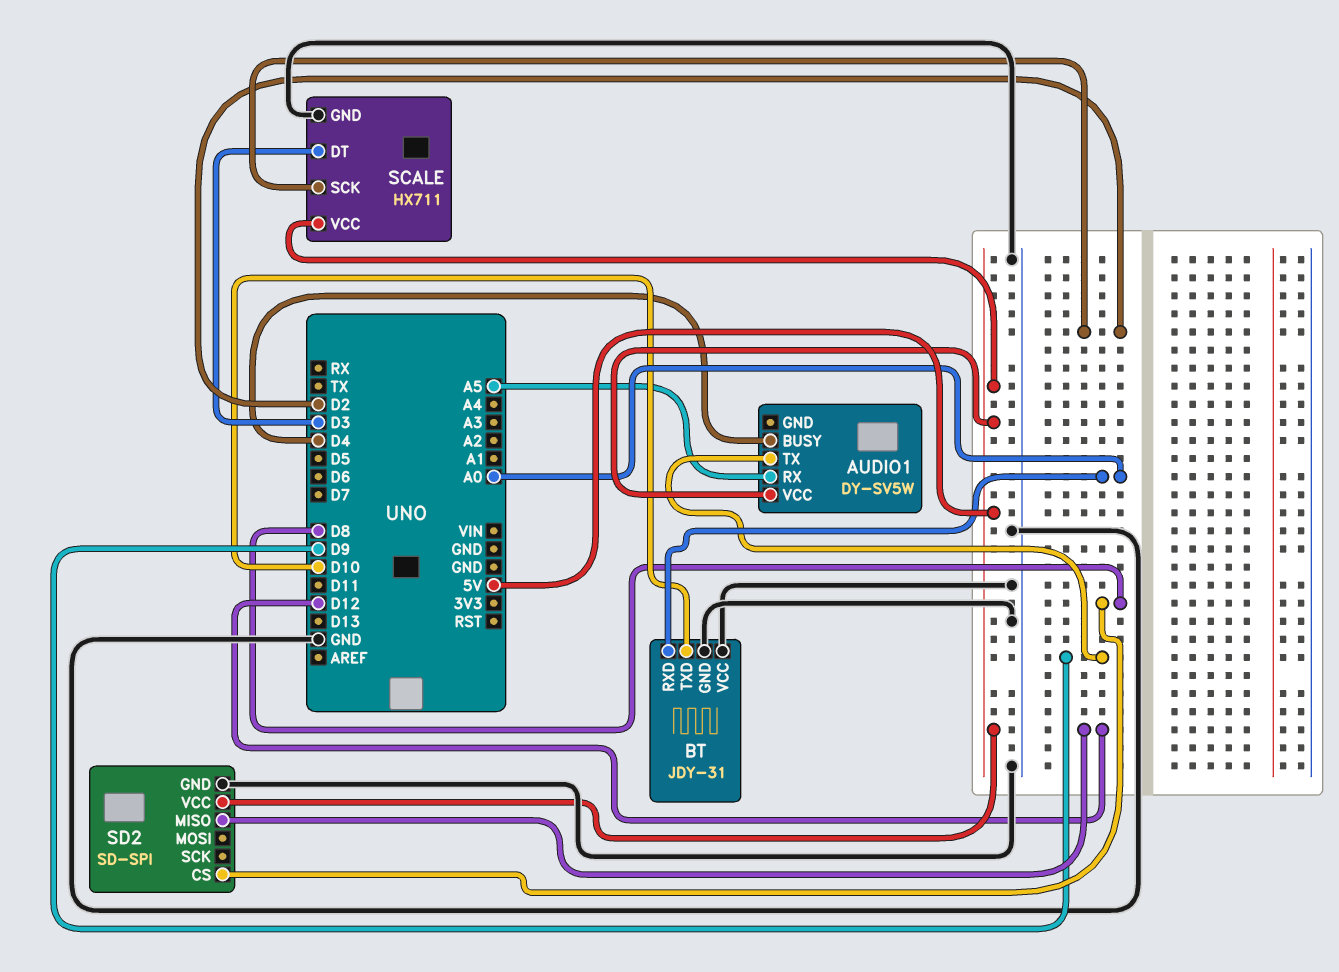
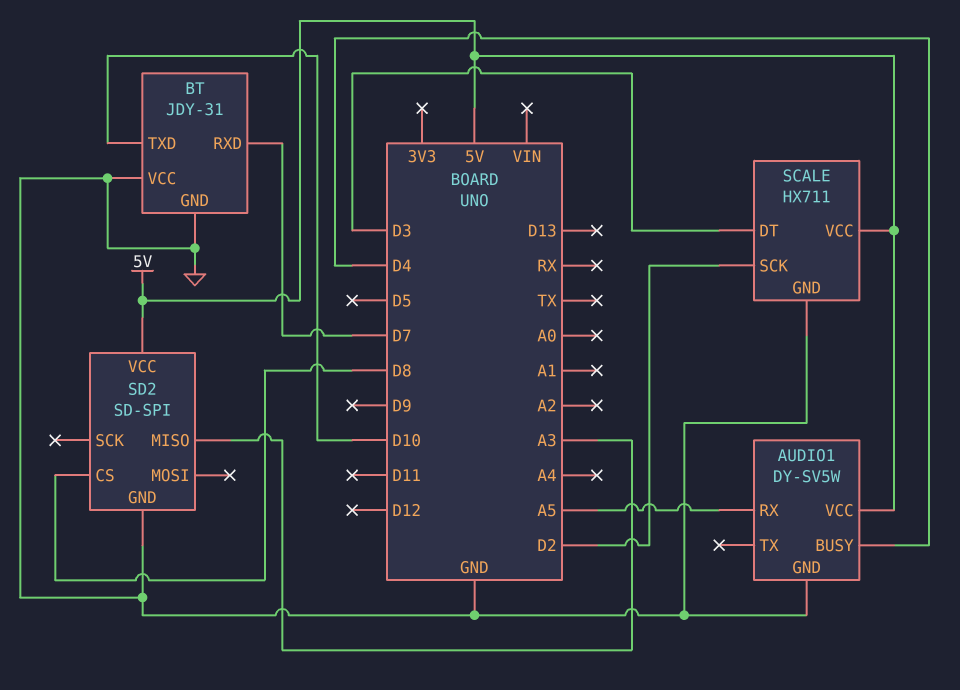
AUDIO1 pin GND: none -> GND
AUDIO1 pin TX: D9 -> none
BT pin RXD: A0 -> D7
SD2 pin MISO: D12 -> A3

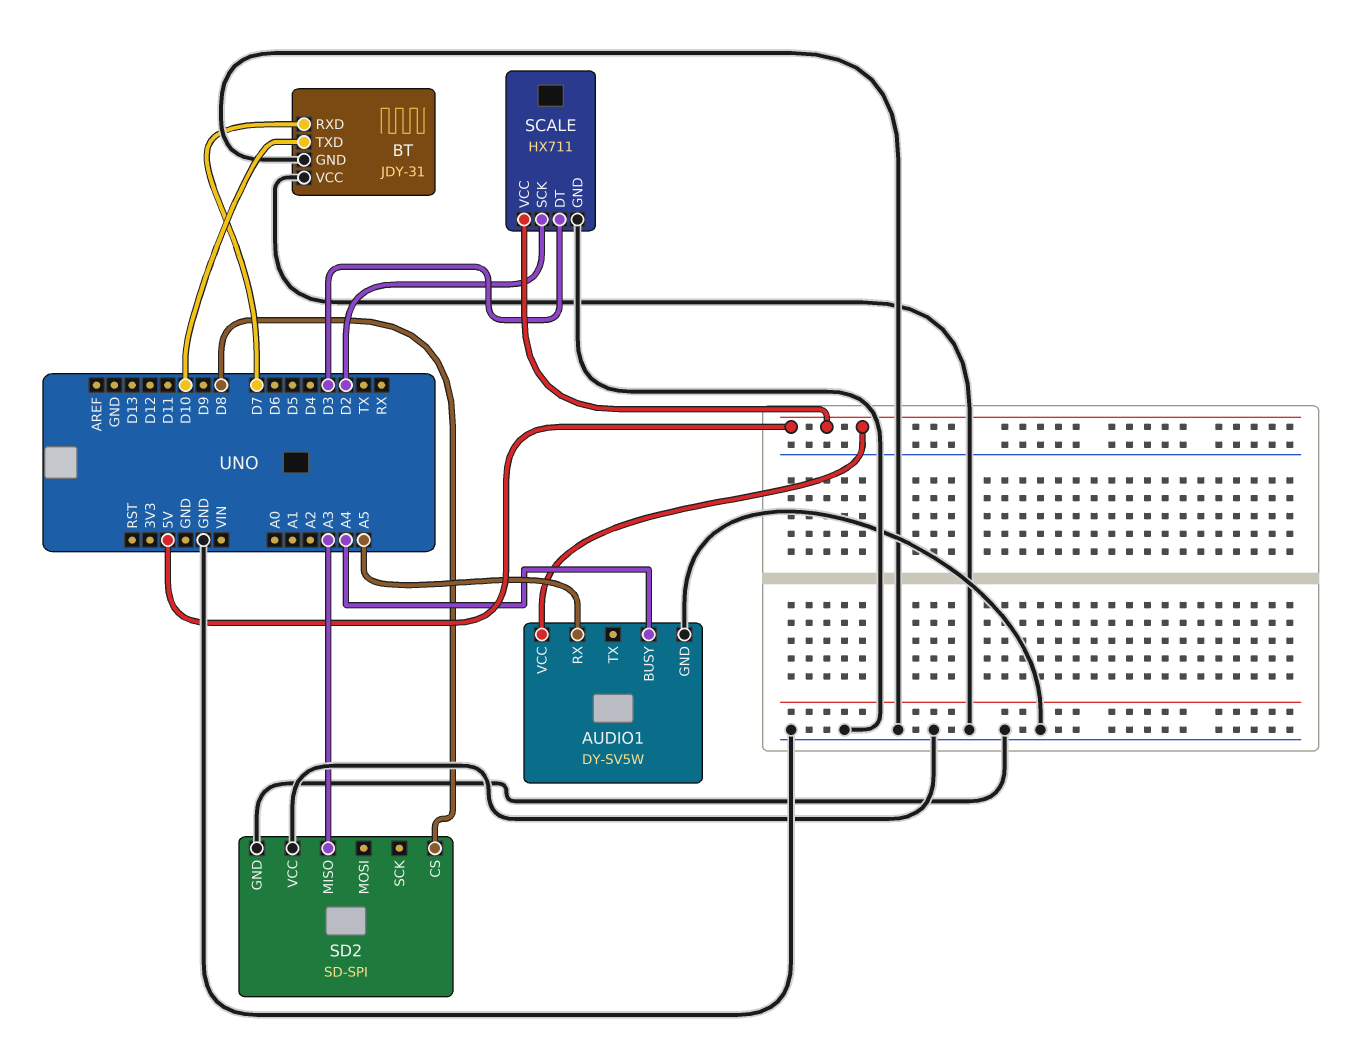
AUDIO1 pin BUSY: D4 -> A4
SD2 pin VCC: 5V -> GND

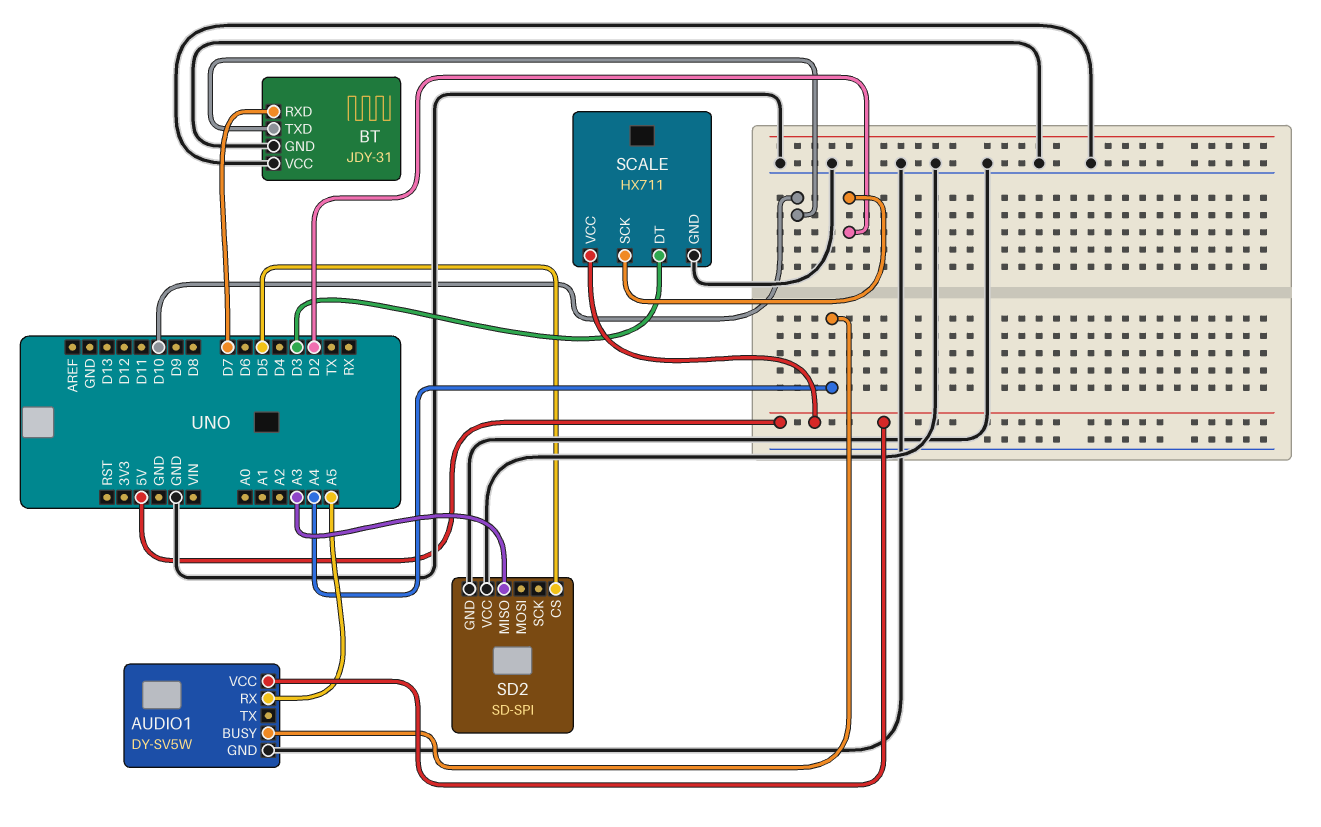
SD2 pin CS: D8 -> D5

